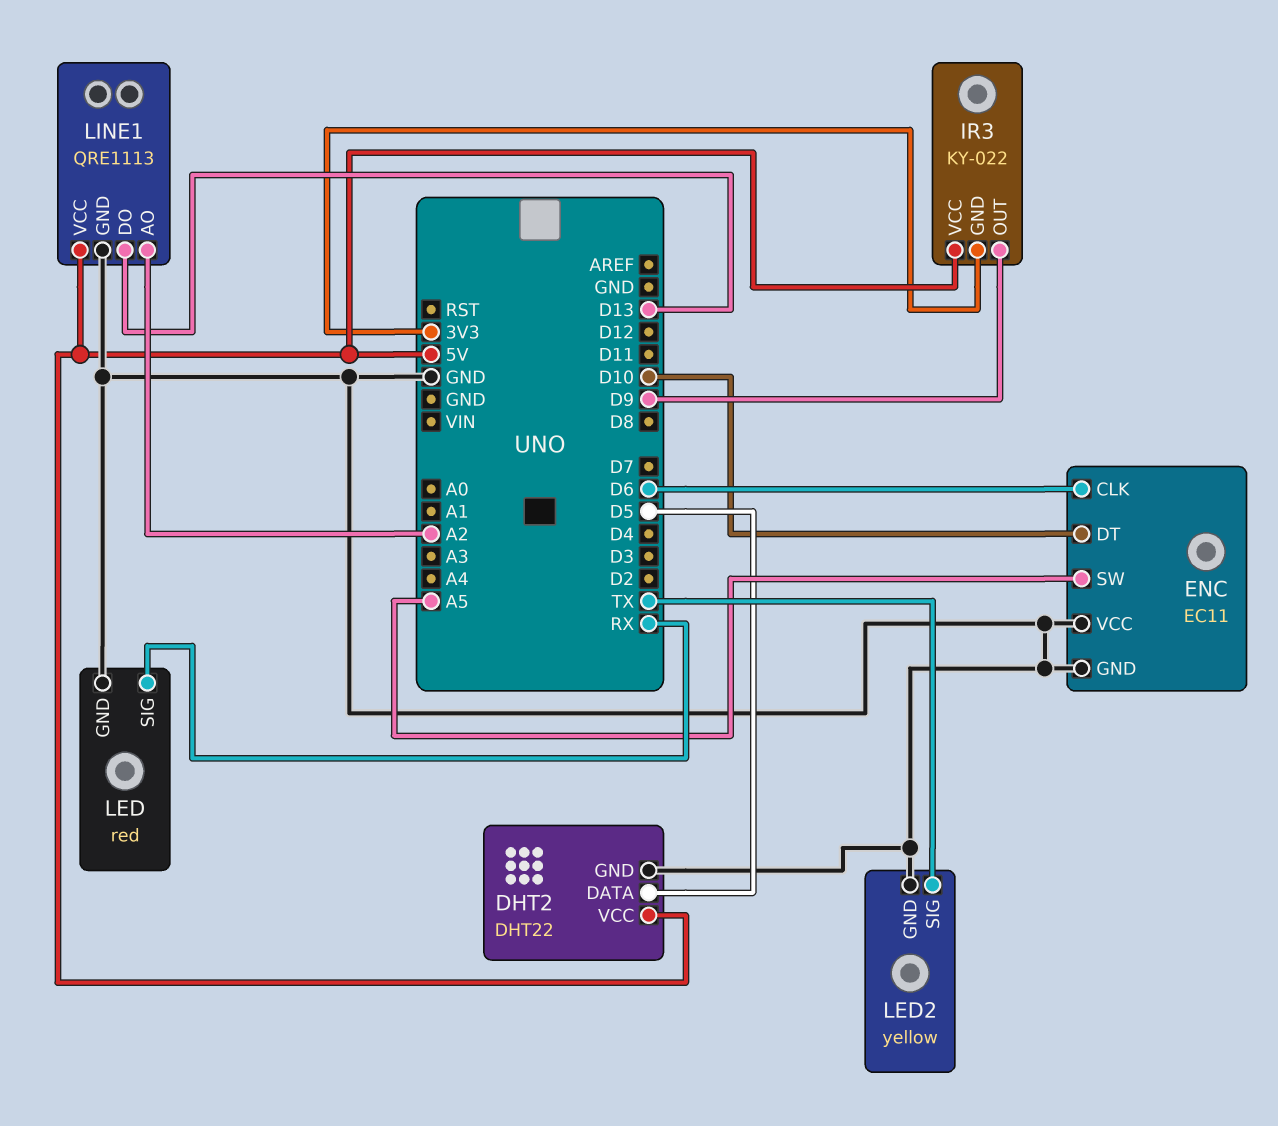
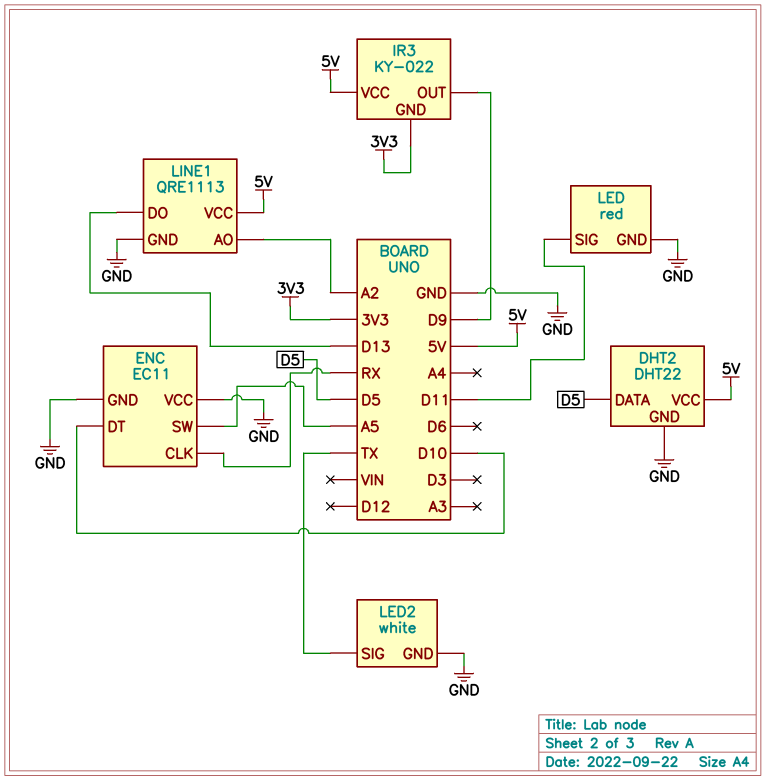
ENC pin CLK: D6 -> RX
LED pin SIG: RX -> D11
LED2: yellow -> white

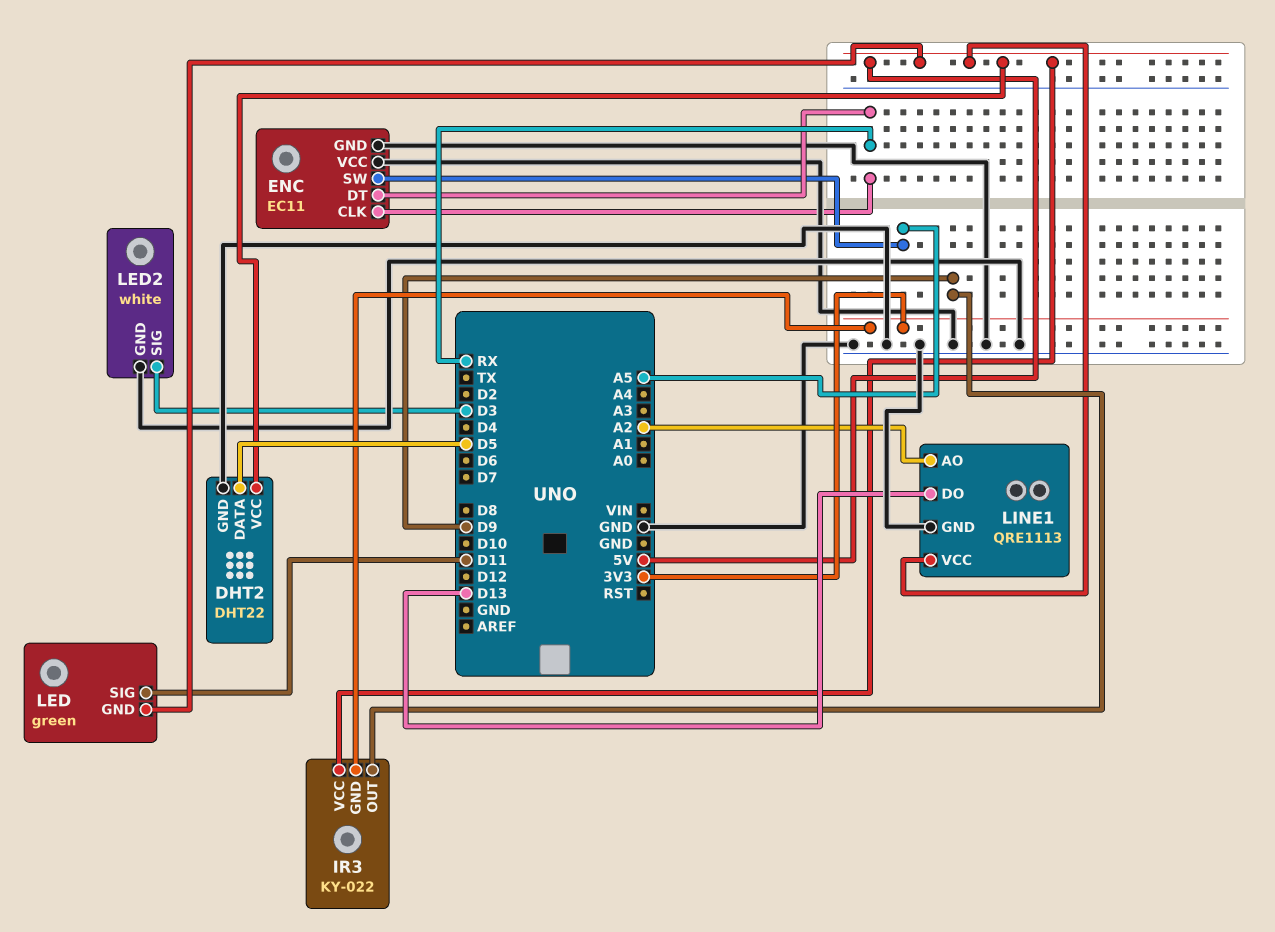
ENC pin DT: D10 -> RX
LED: red -> green
LED pin GND: GND -> 5V
LED2 pin SIG: TX -> D3

